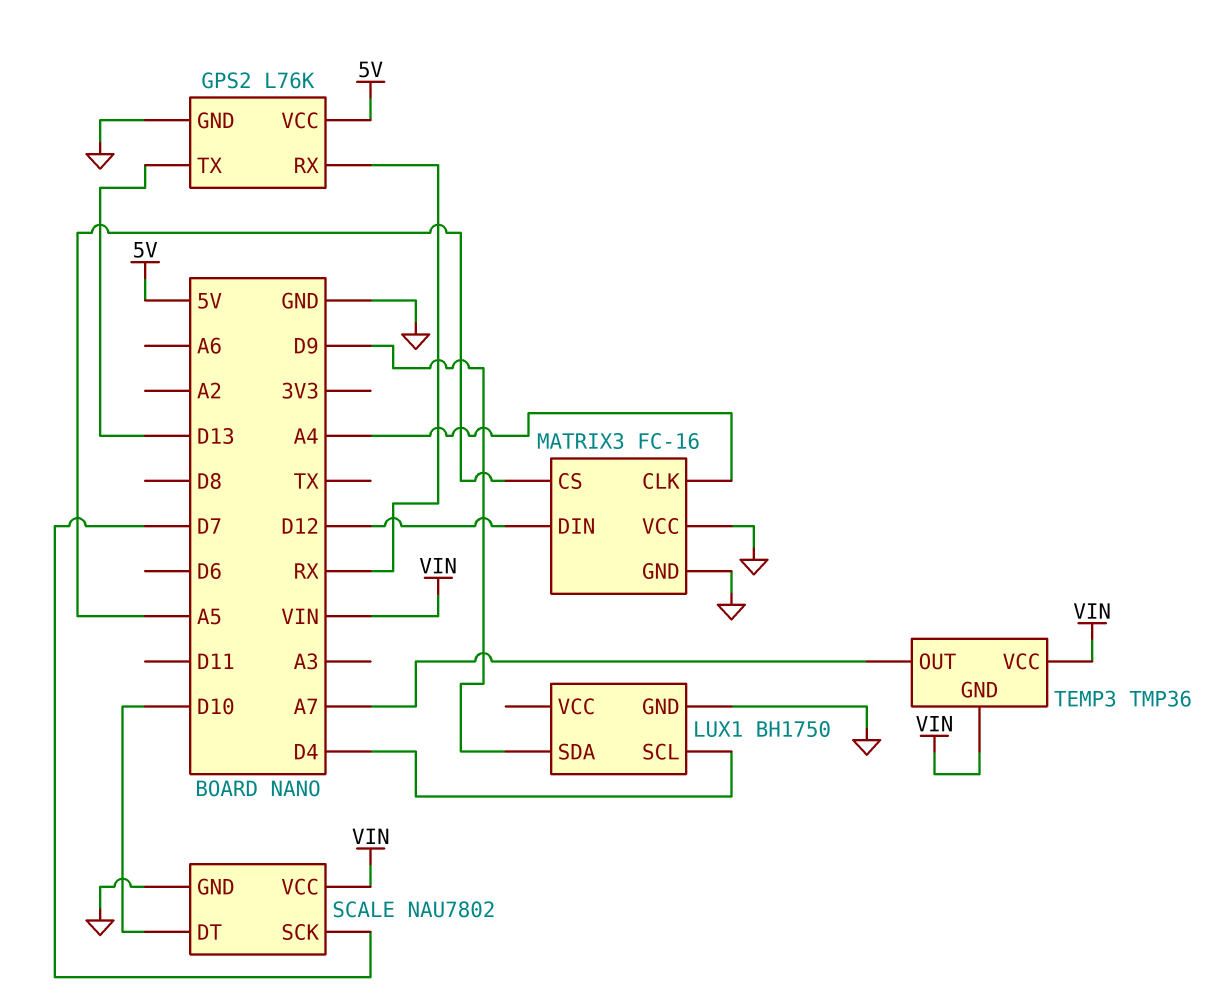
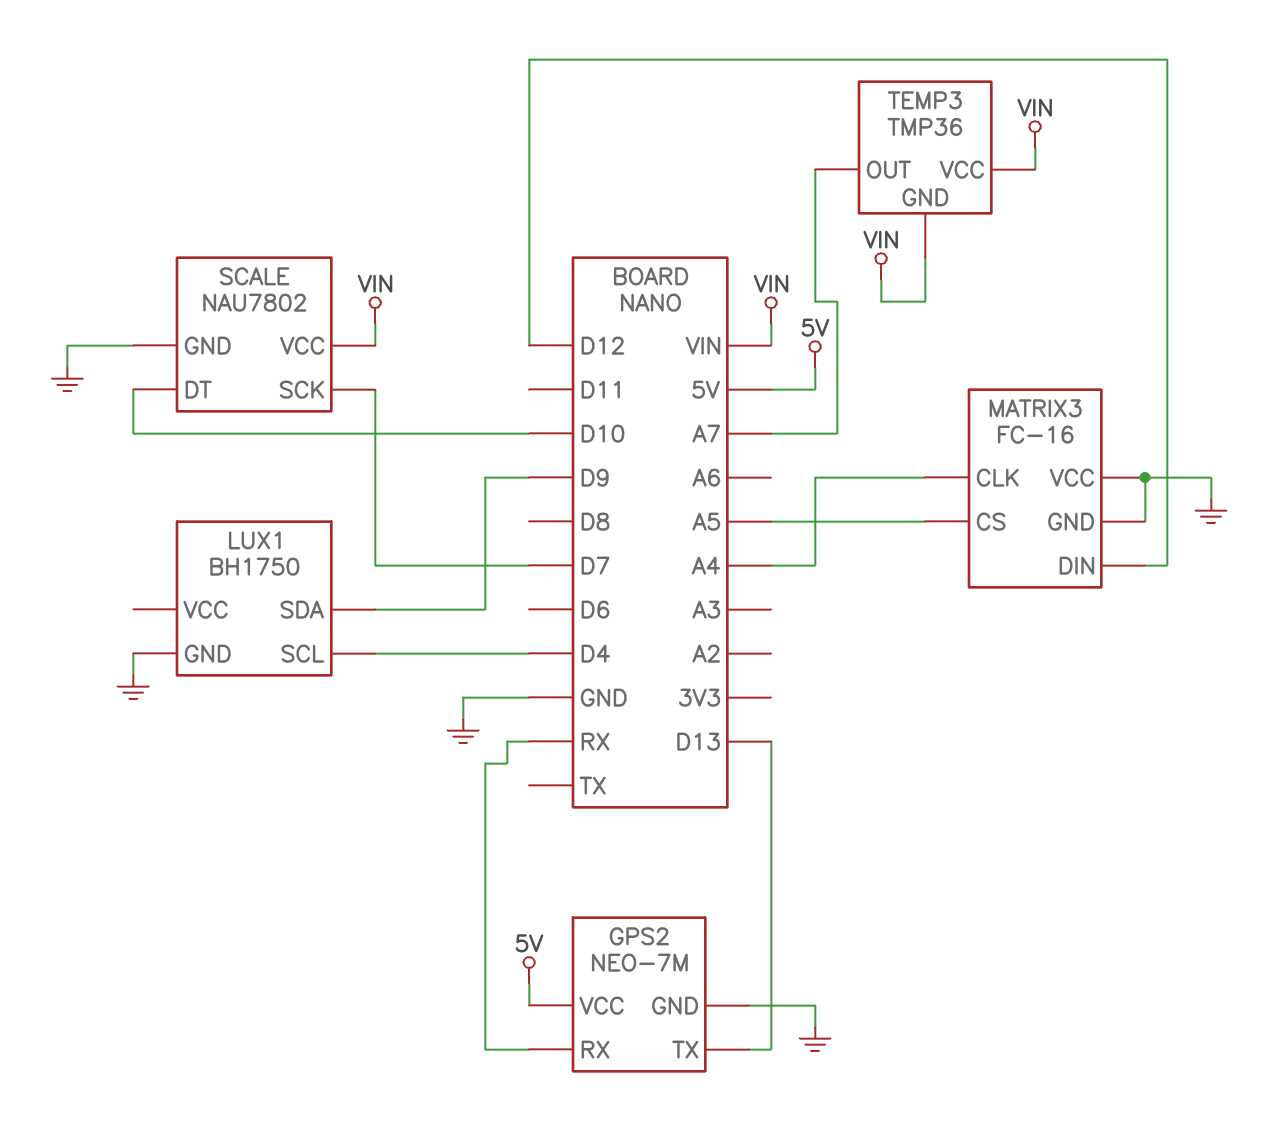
GPS2: L76K -> NEO-7M

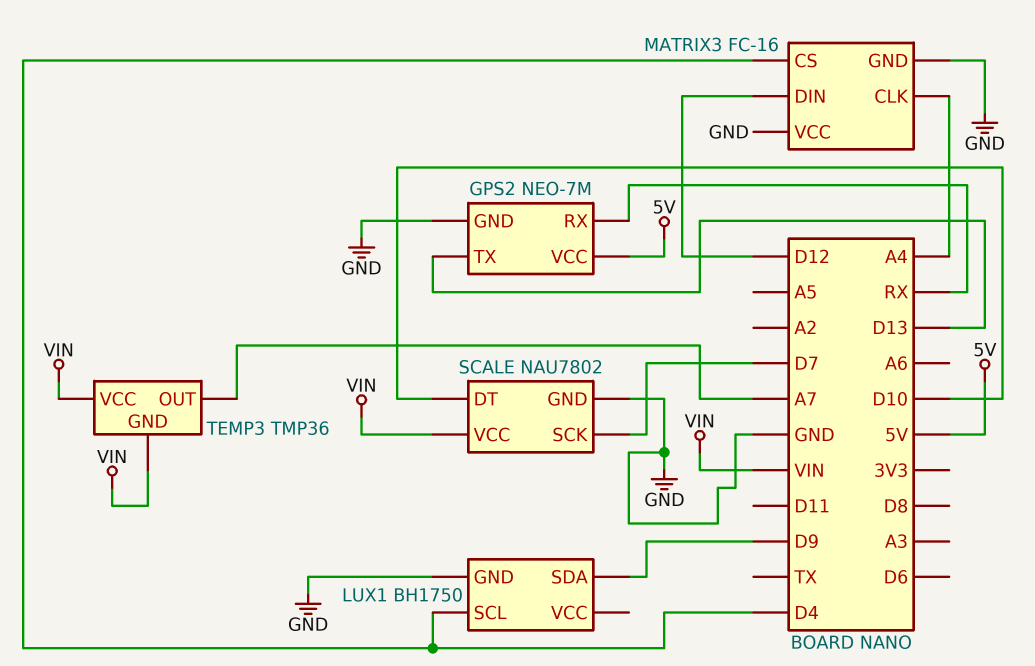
MATRIX3 pin CS: A5 -> D4

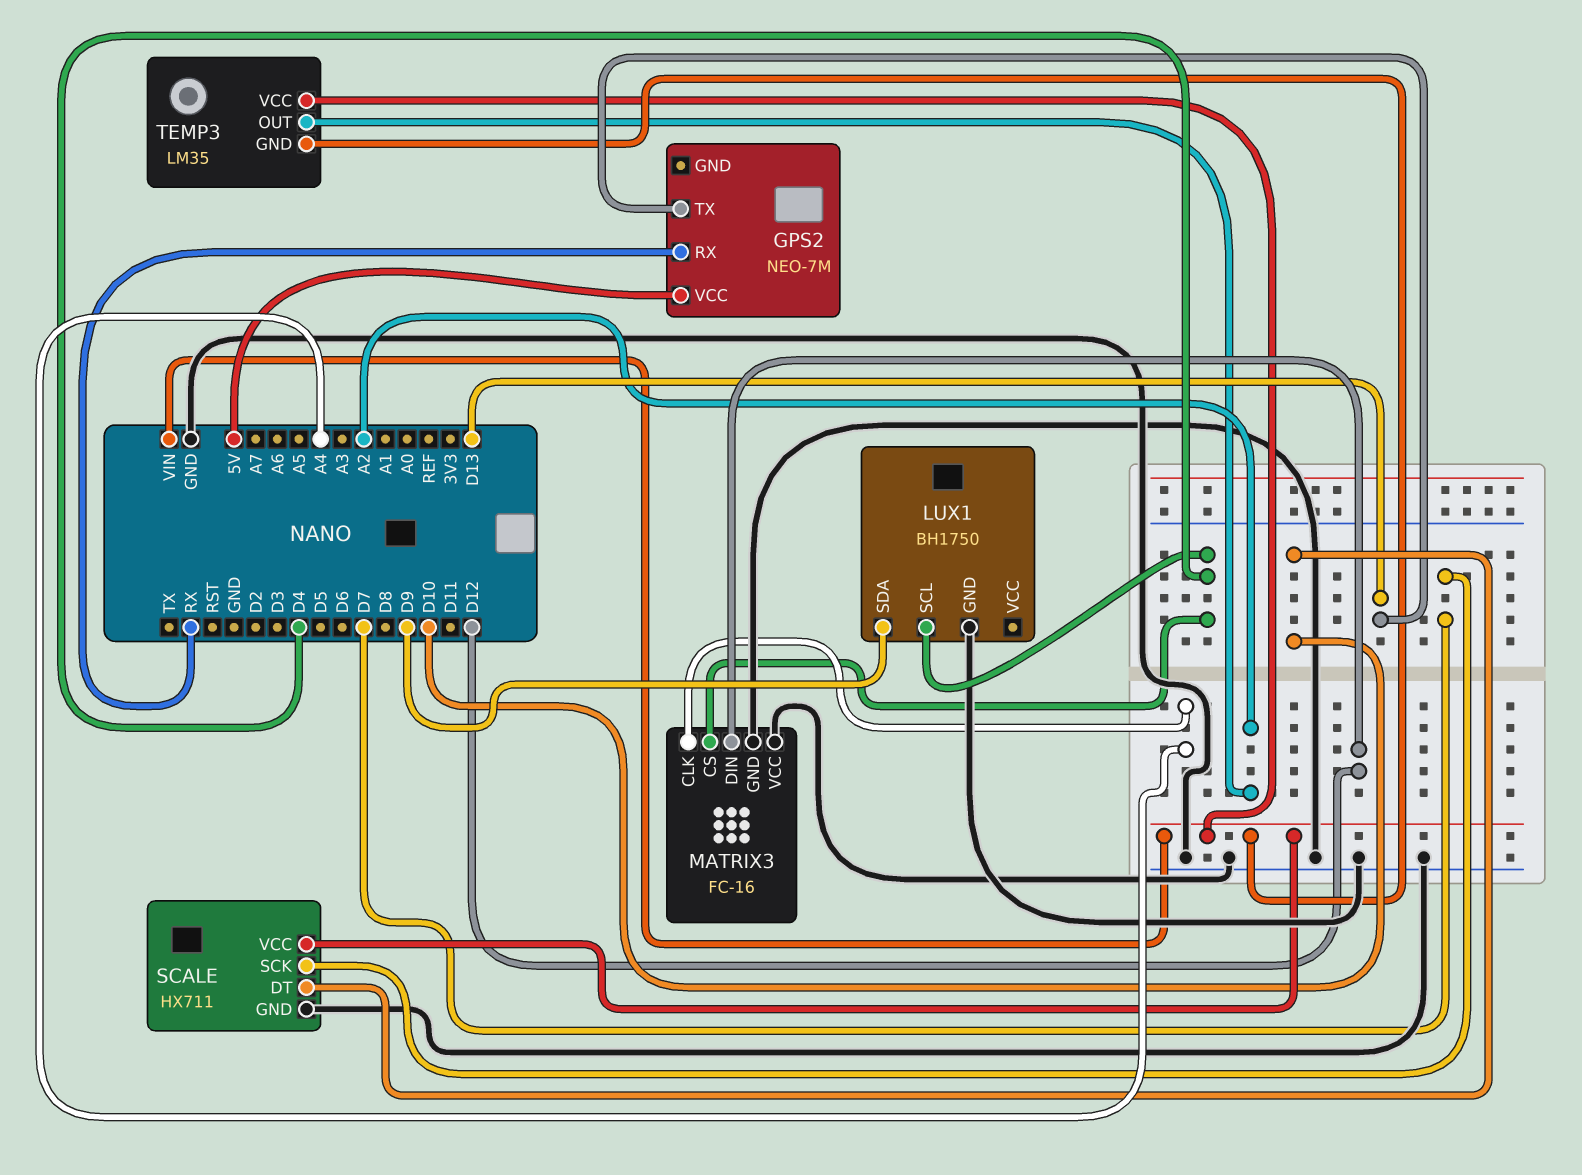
GPS2 pin GND: GND -> none
SCALE: NAU7802 -> HX711
TEMP3: TMP36 -> LM35
TEMP3 pin OUT: A7 -> A2

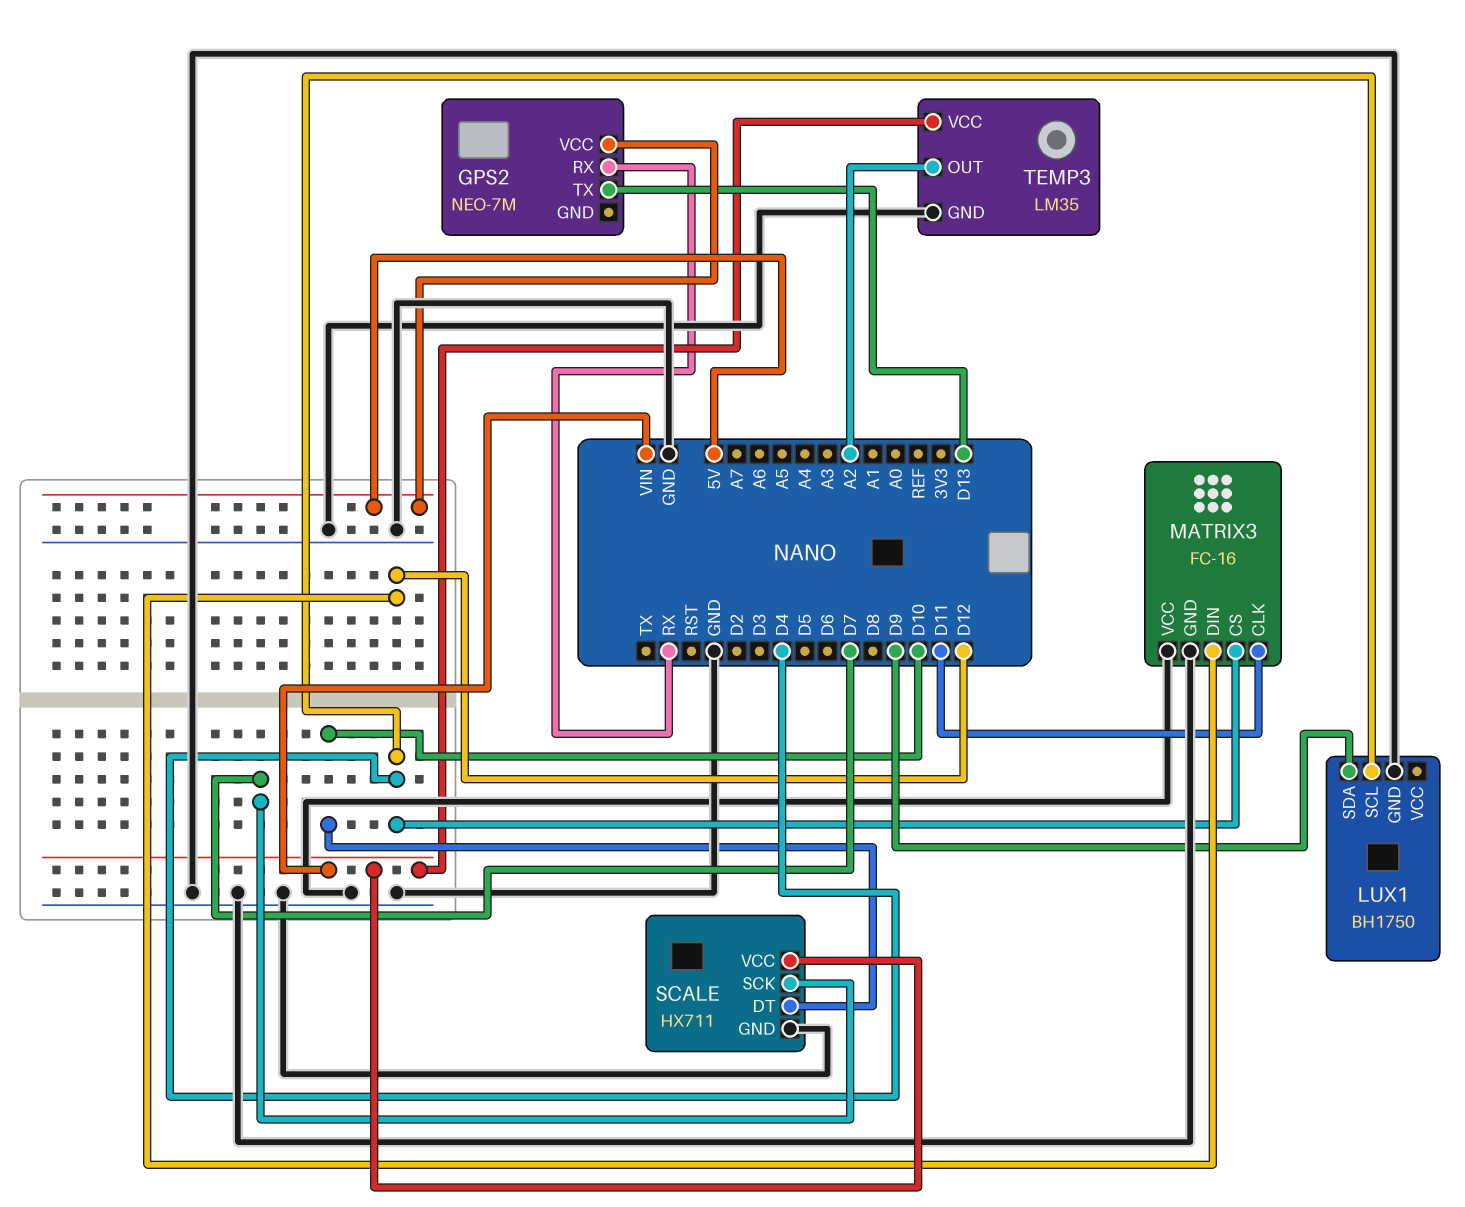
MATRIX3 pin CLK: A4 -> D11
TEMP3 pin GND: VIN -> GND

